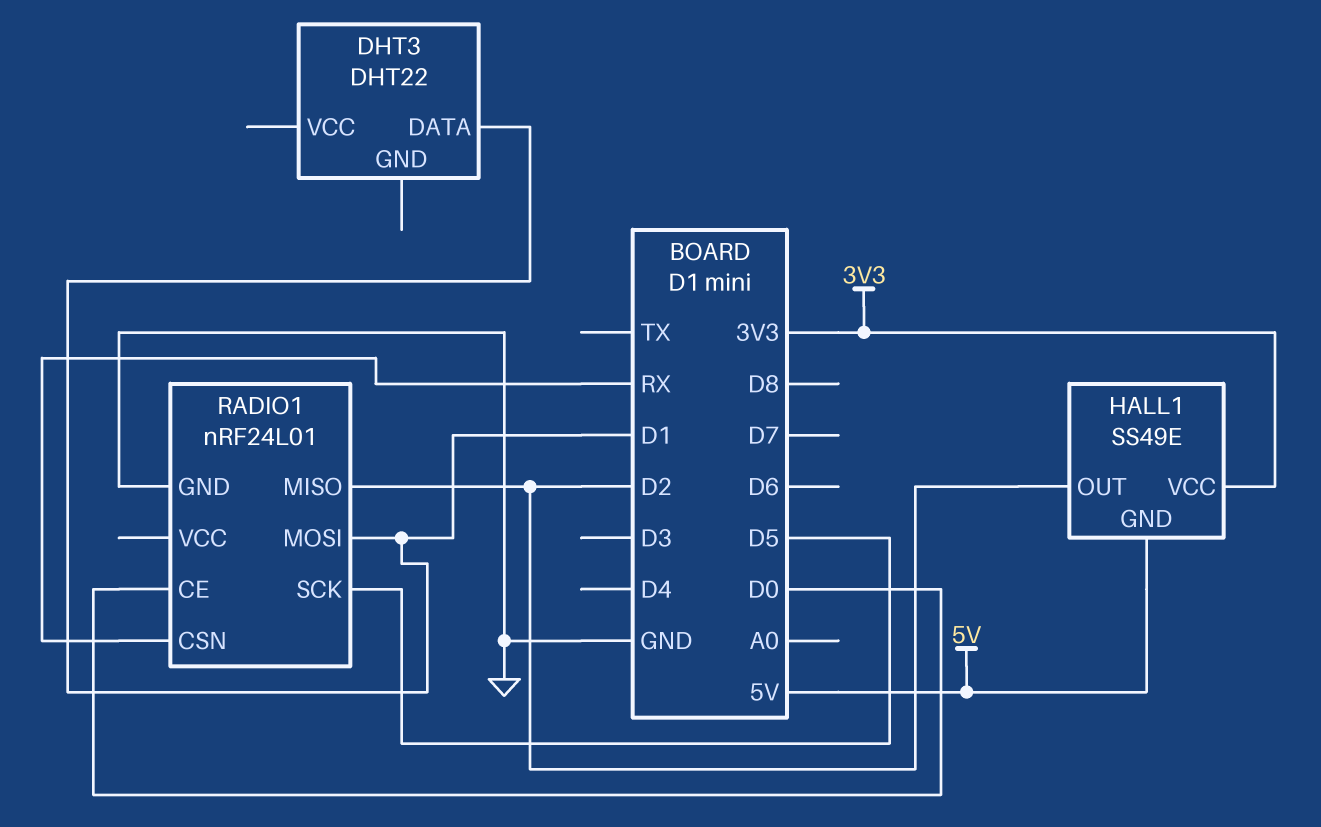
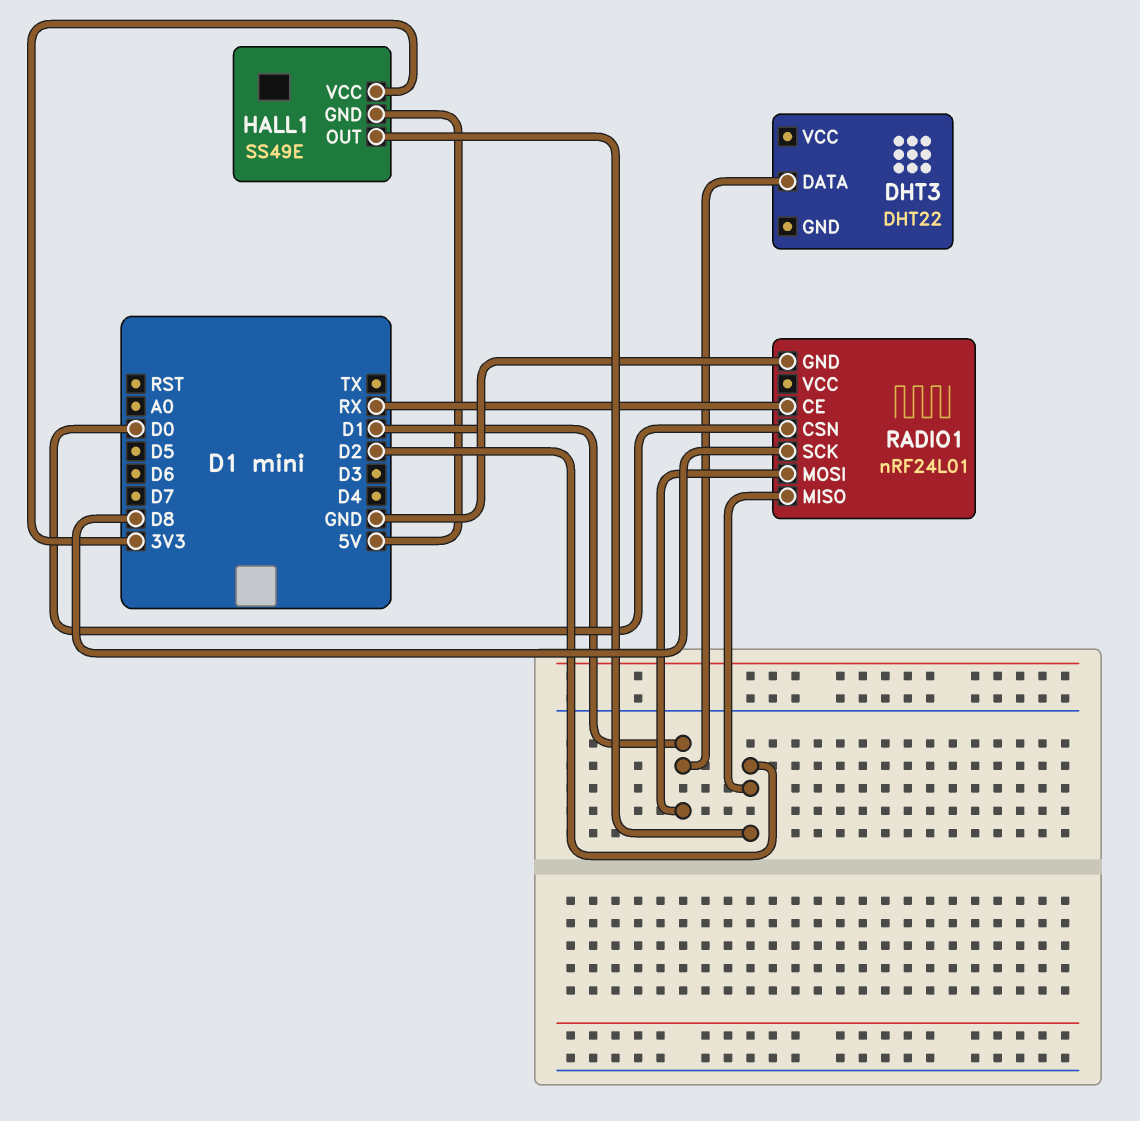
RADIO1 pin CE: D0 -> RX
RADIO1 pin CSN: RX -> D0
RADIO1 pin SCK: D5 -> D8

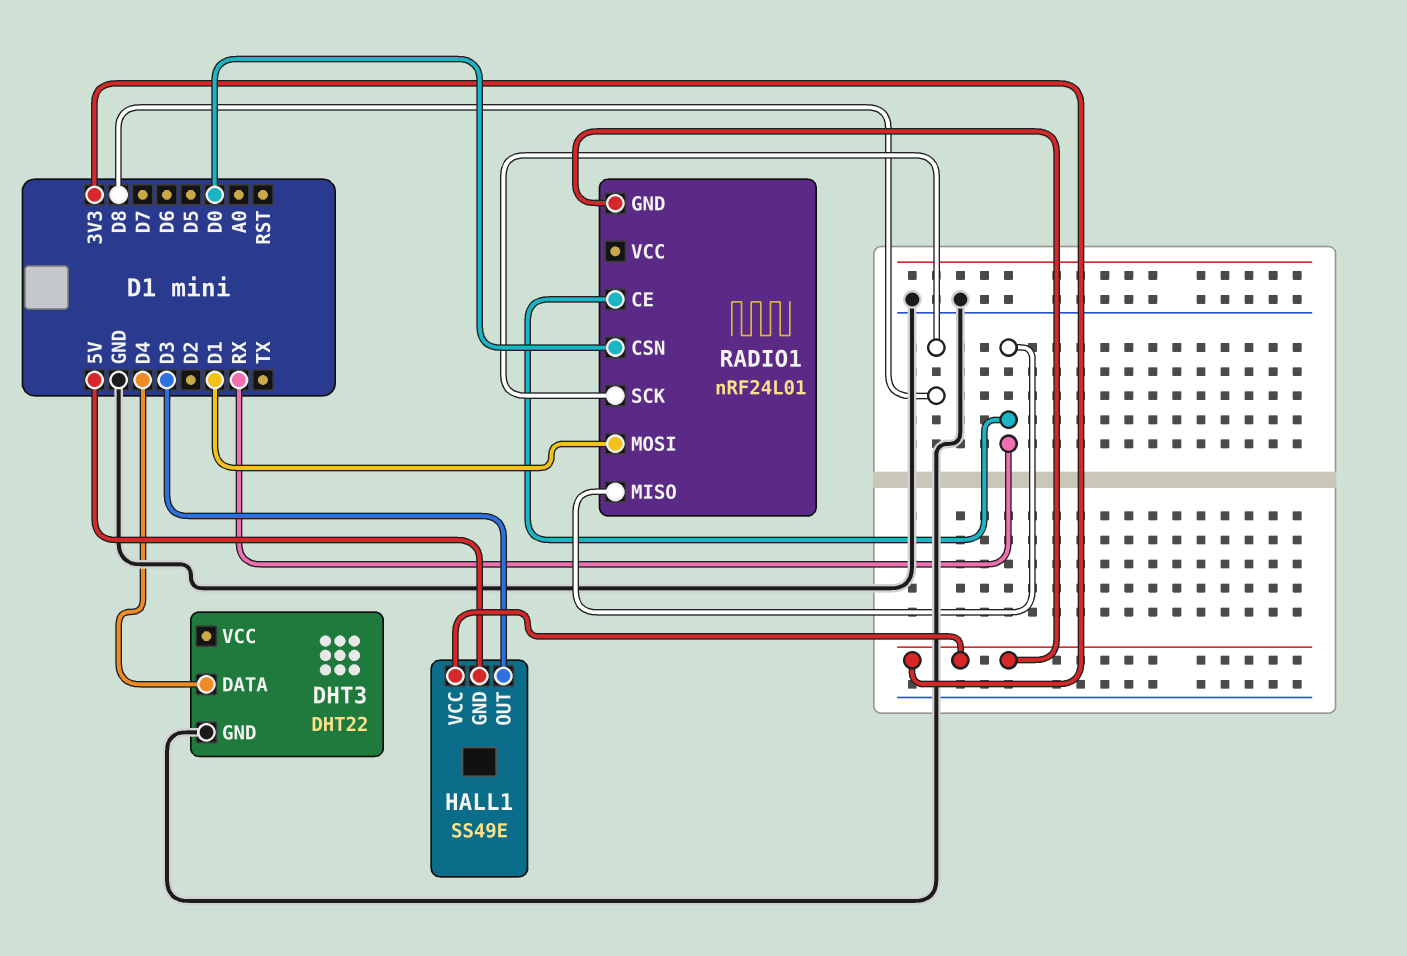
DHT3 pin DATA: D1 -> D4
DHT3 pin GND: none -> GND
HALL1 pin OUT: D2 -> D3
RADIO1 pin GND: GND -> 3V3
RADIO1 pin MISO: D2 -> RX

